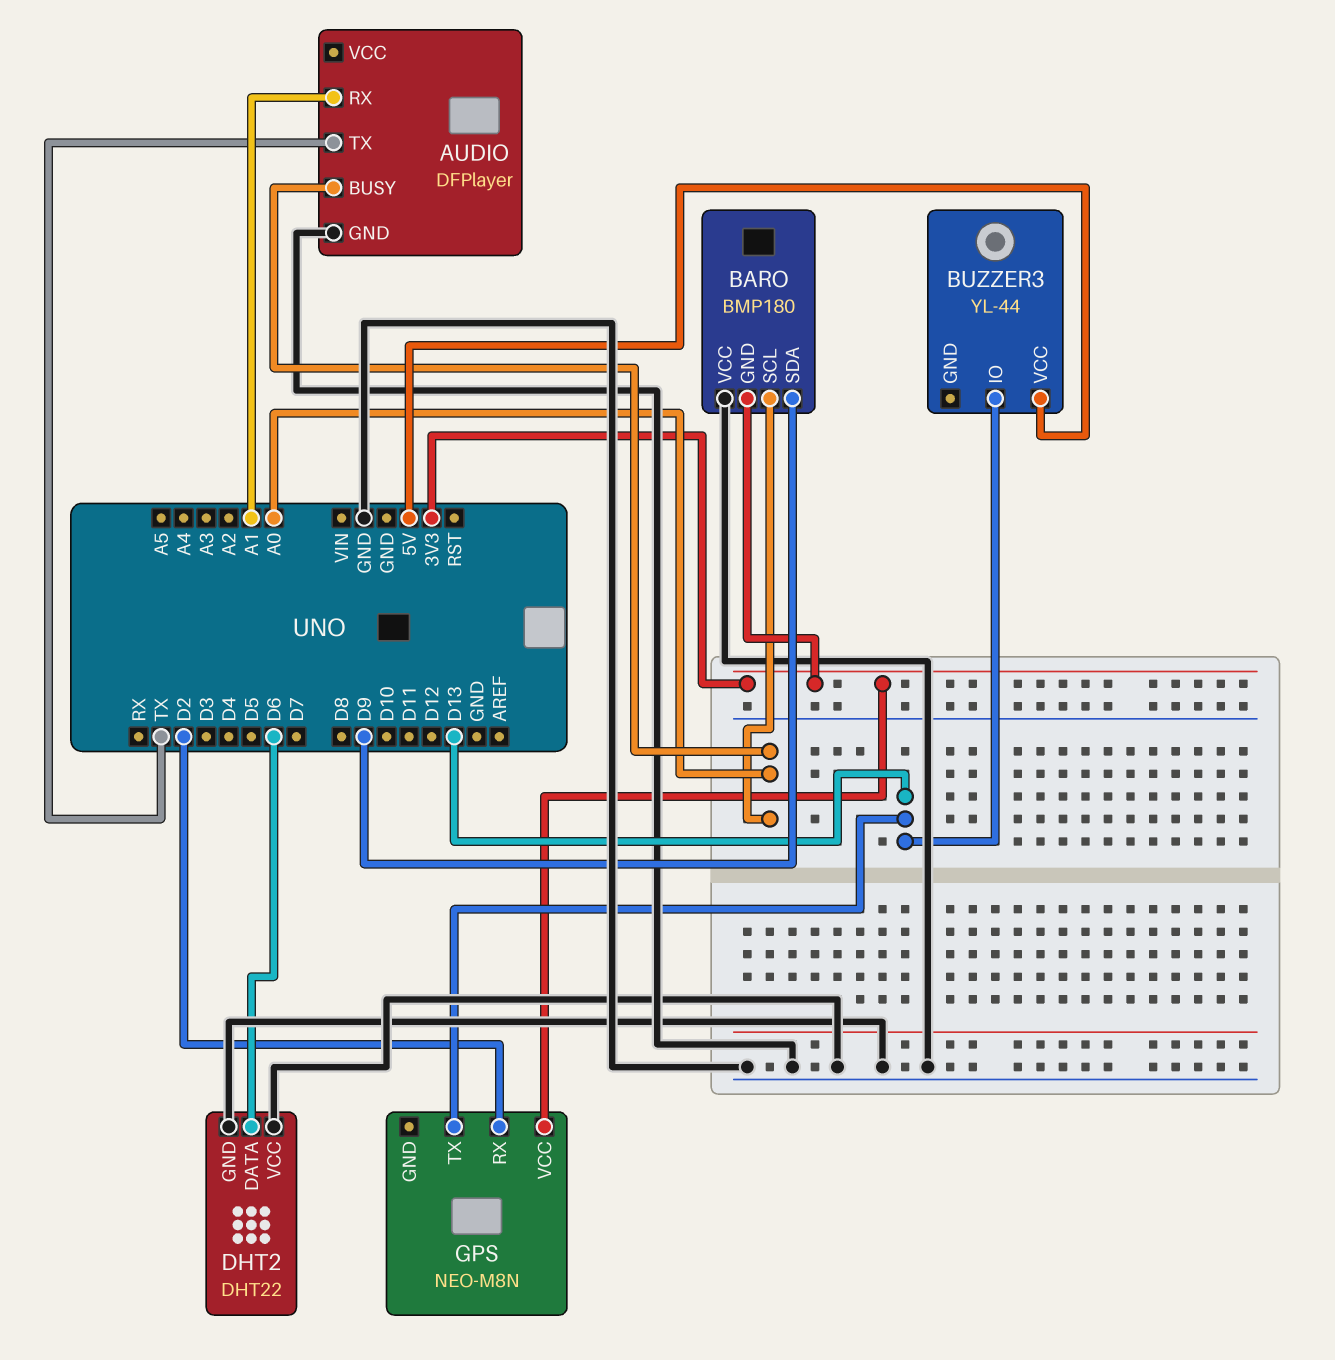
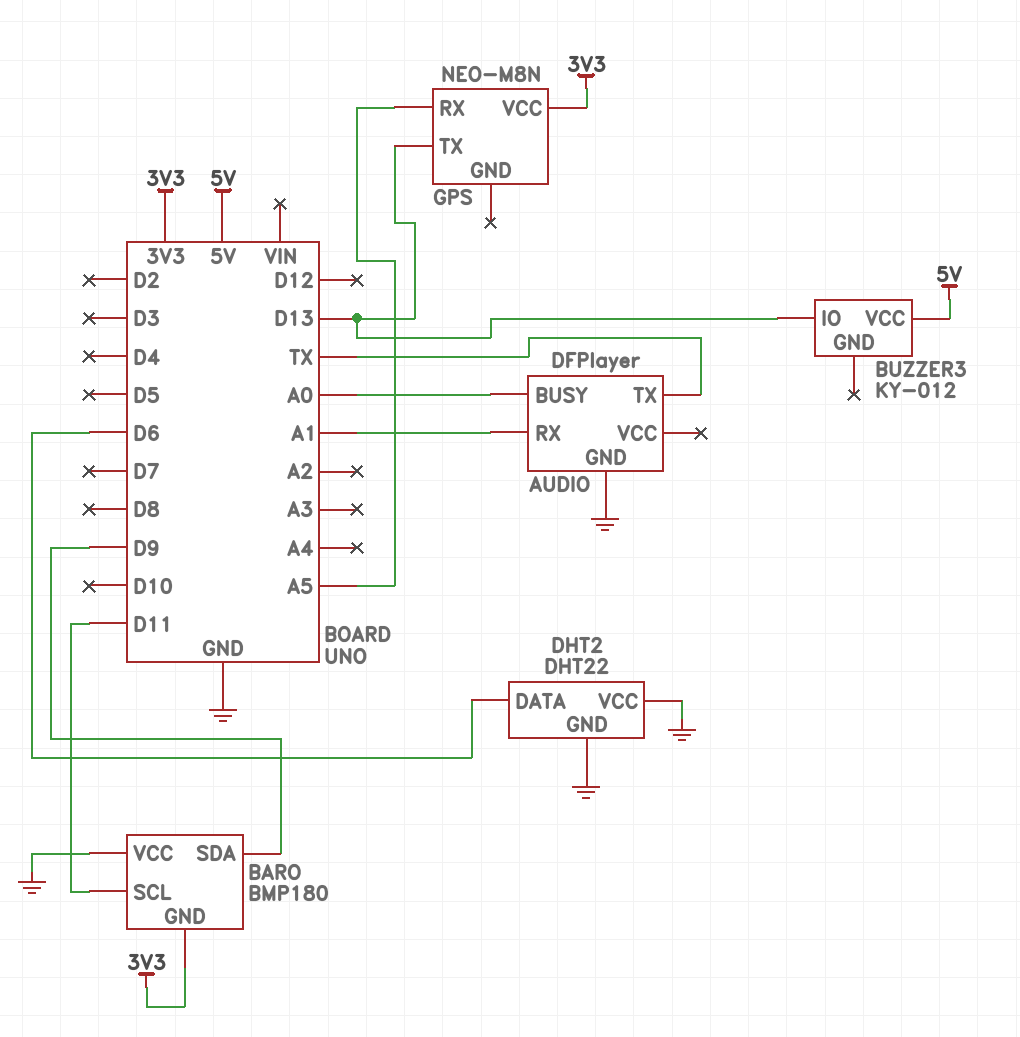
BARO pin SCL: A0 -> D11
BUZZER3: YL-44 -> KY-012
GPS pin RX: D2 -> A5

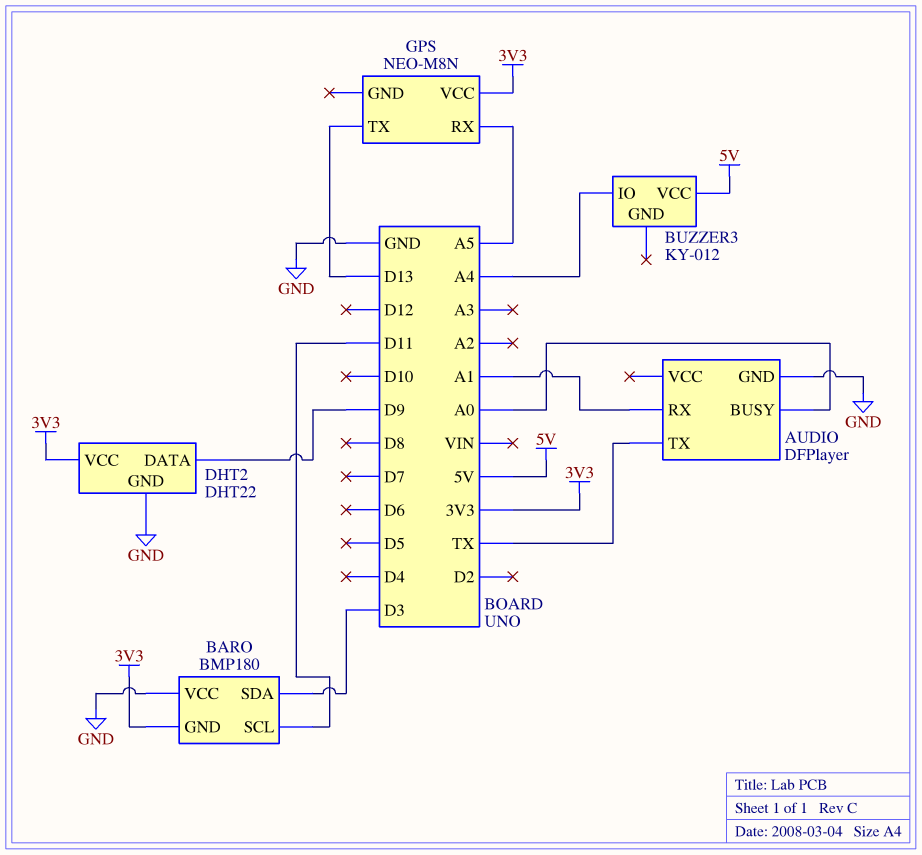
BARO pin SDA: D9 -> D3
BUZZER3 pin IO: D13 -> A4
DHT2 pin DATA: D6 -> D9
DHT2 pin VCC: GND -> 3V3

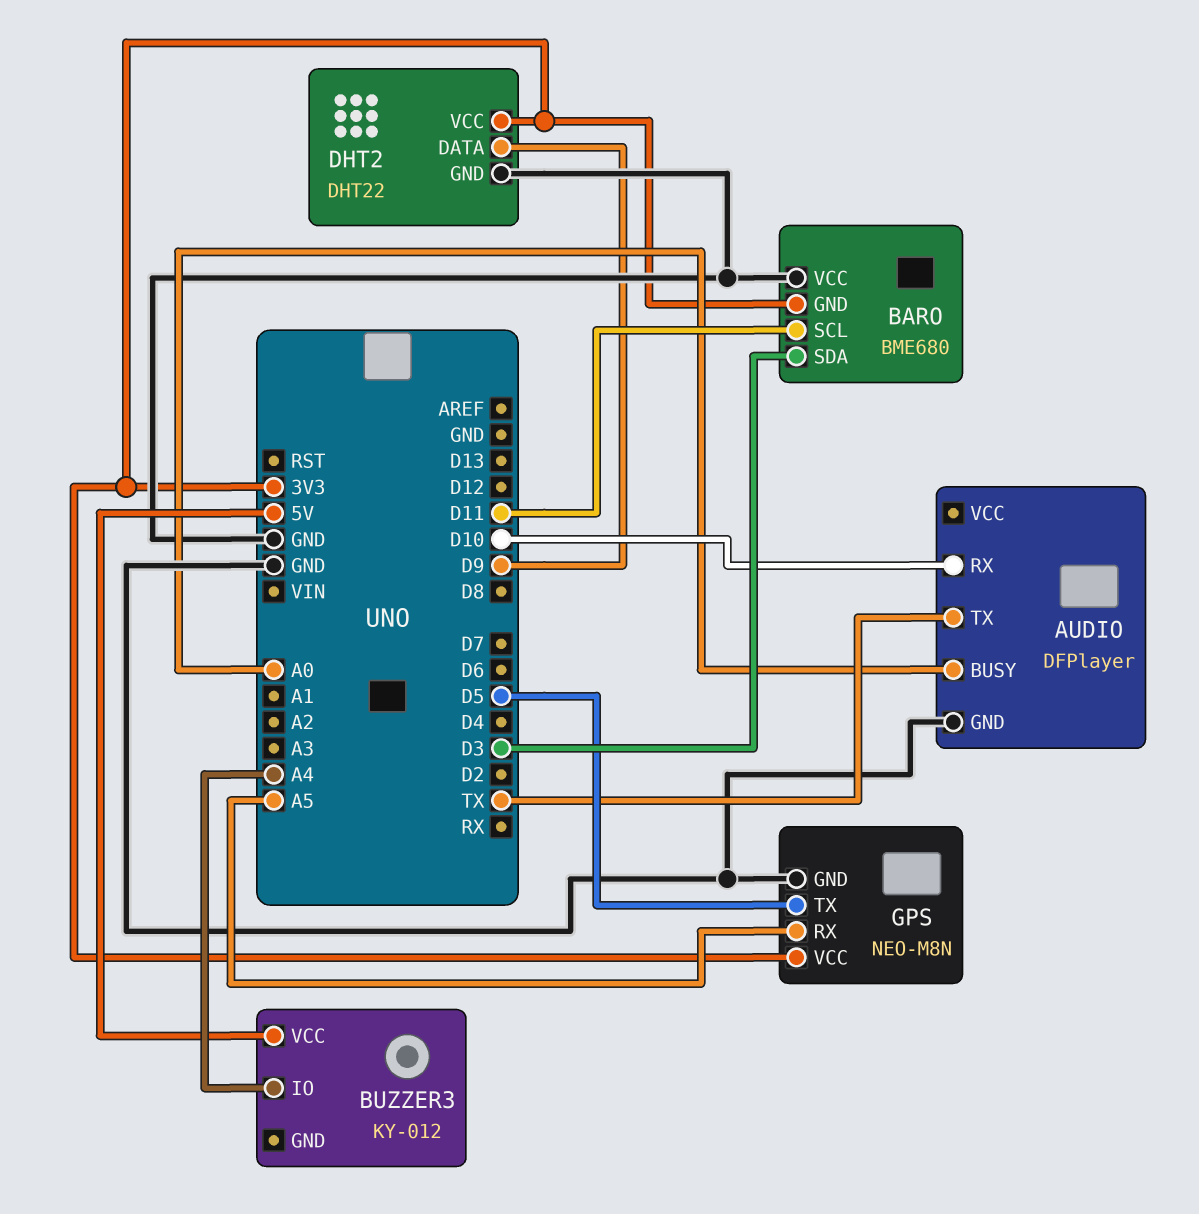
AUDIO pin RX: A1 -> D10
BARO: BMP180 -> BME680
GPS pin GND: none -> GND
GPS pin TX: D13 -> D5

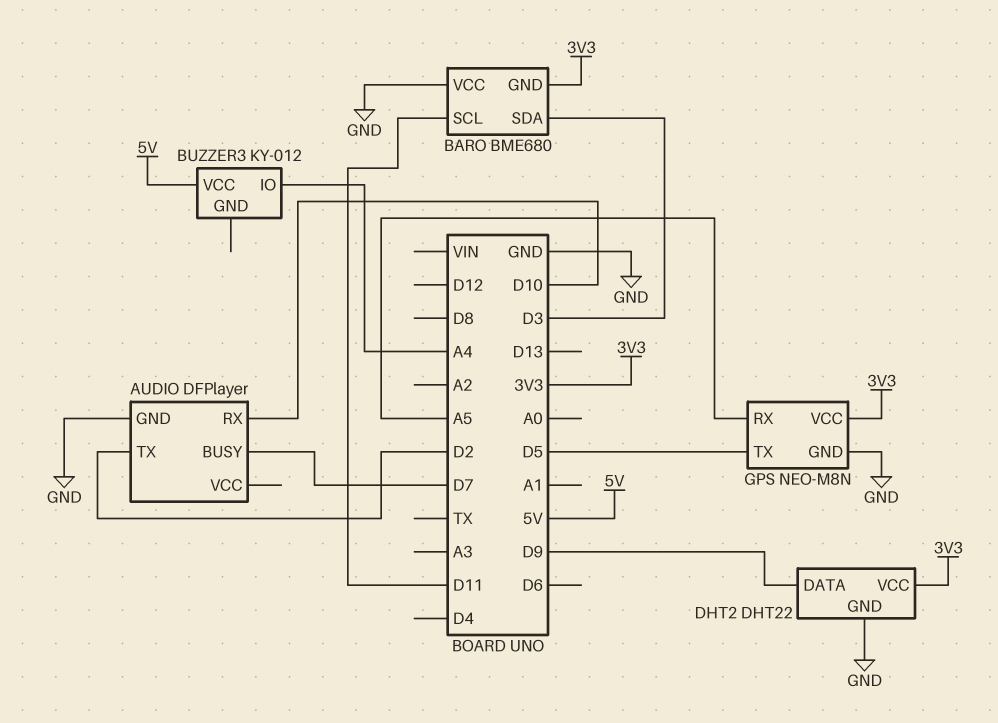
AUDIO pin BUSY: A0 -> D7
AUDIO pin TX: TX -> D2

